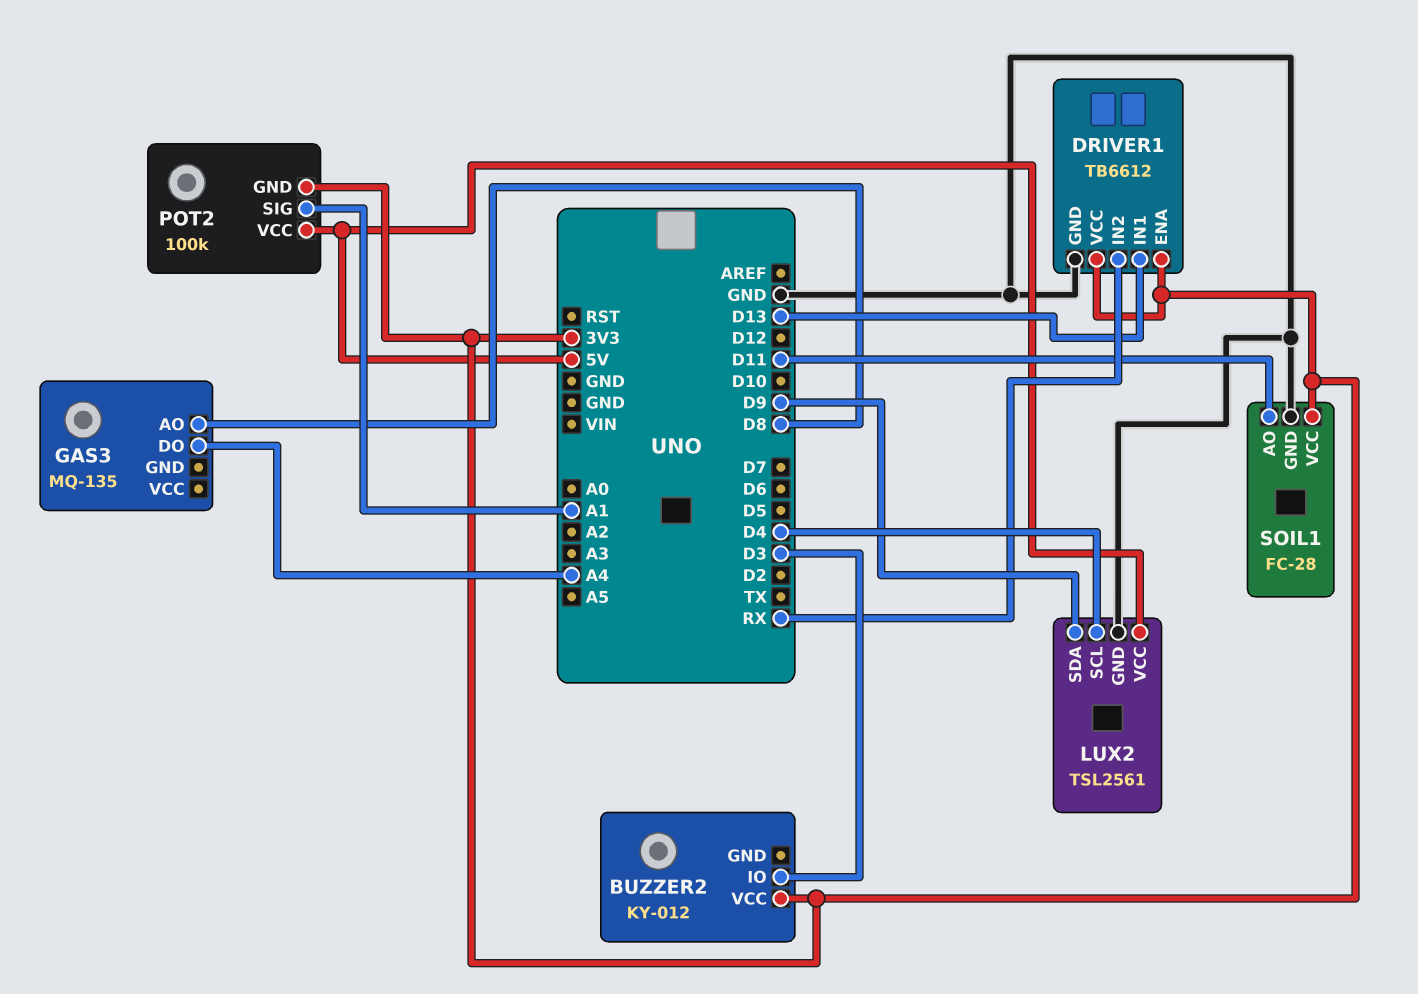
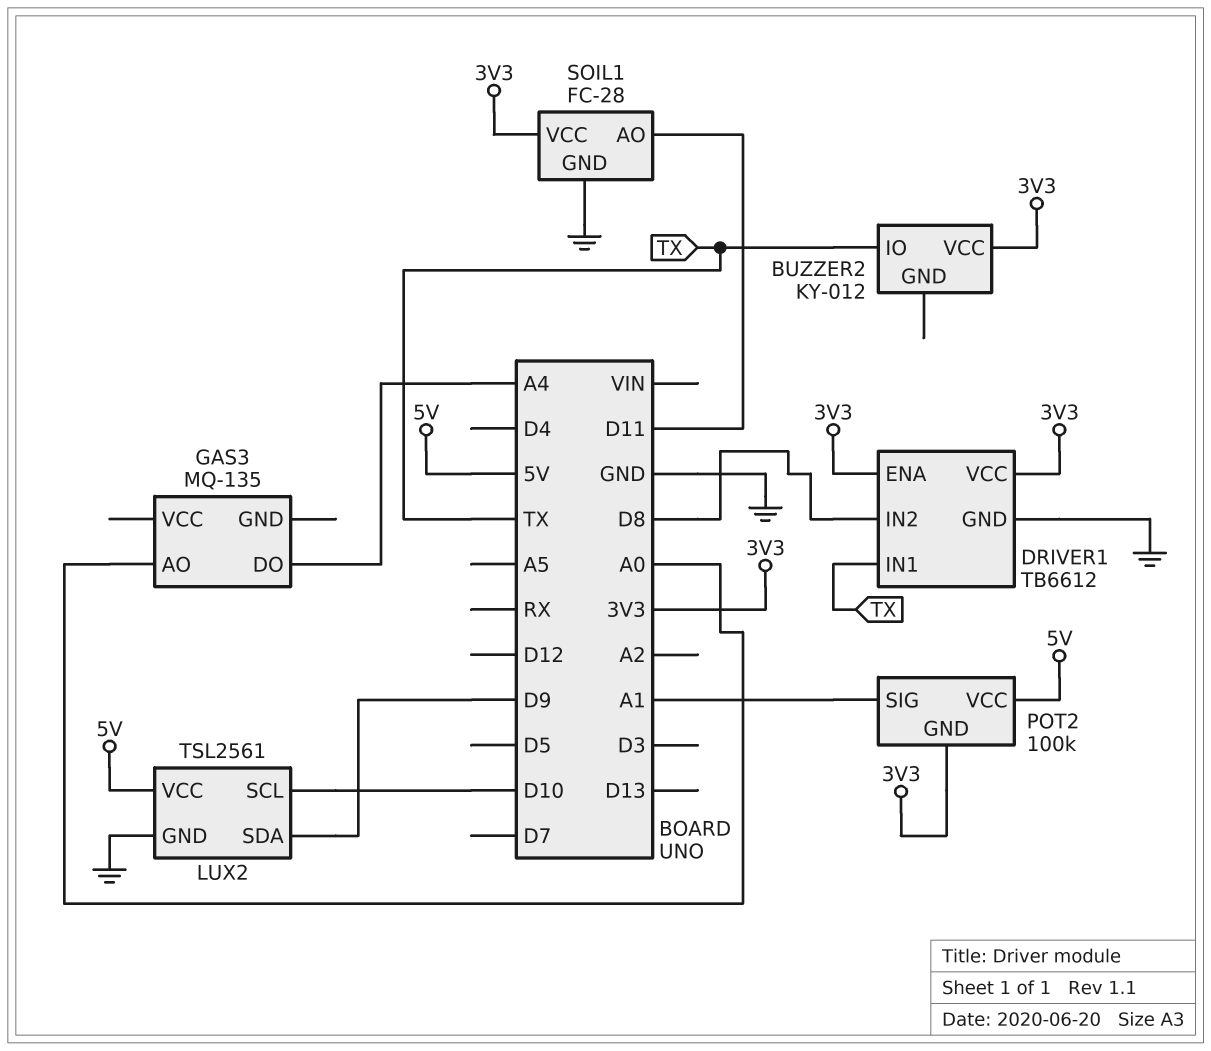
BUZZER2 pin IO: D3 -> TX
DRIVER1 pin IN1: D13 -> TX
DRIVER1 pin IN2: RX -> D8
GAS3 pin AO: D8 -> A0
LUX2 pin SCL: D4 -> D10

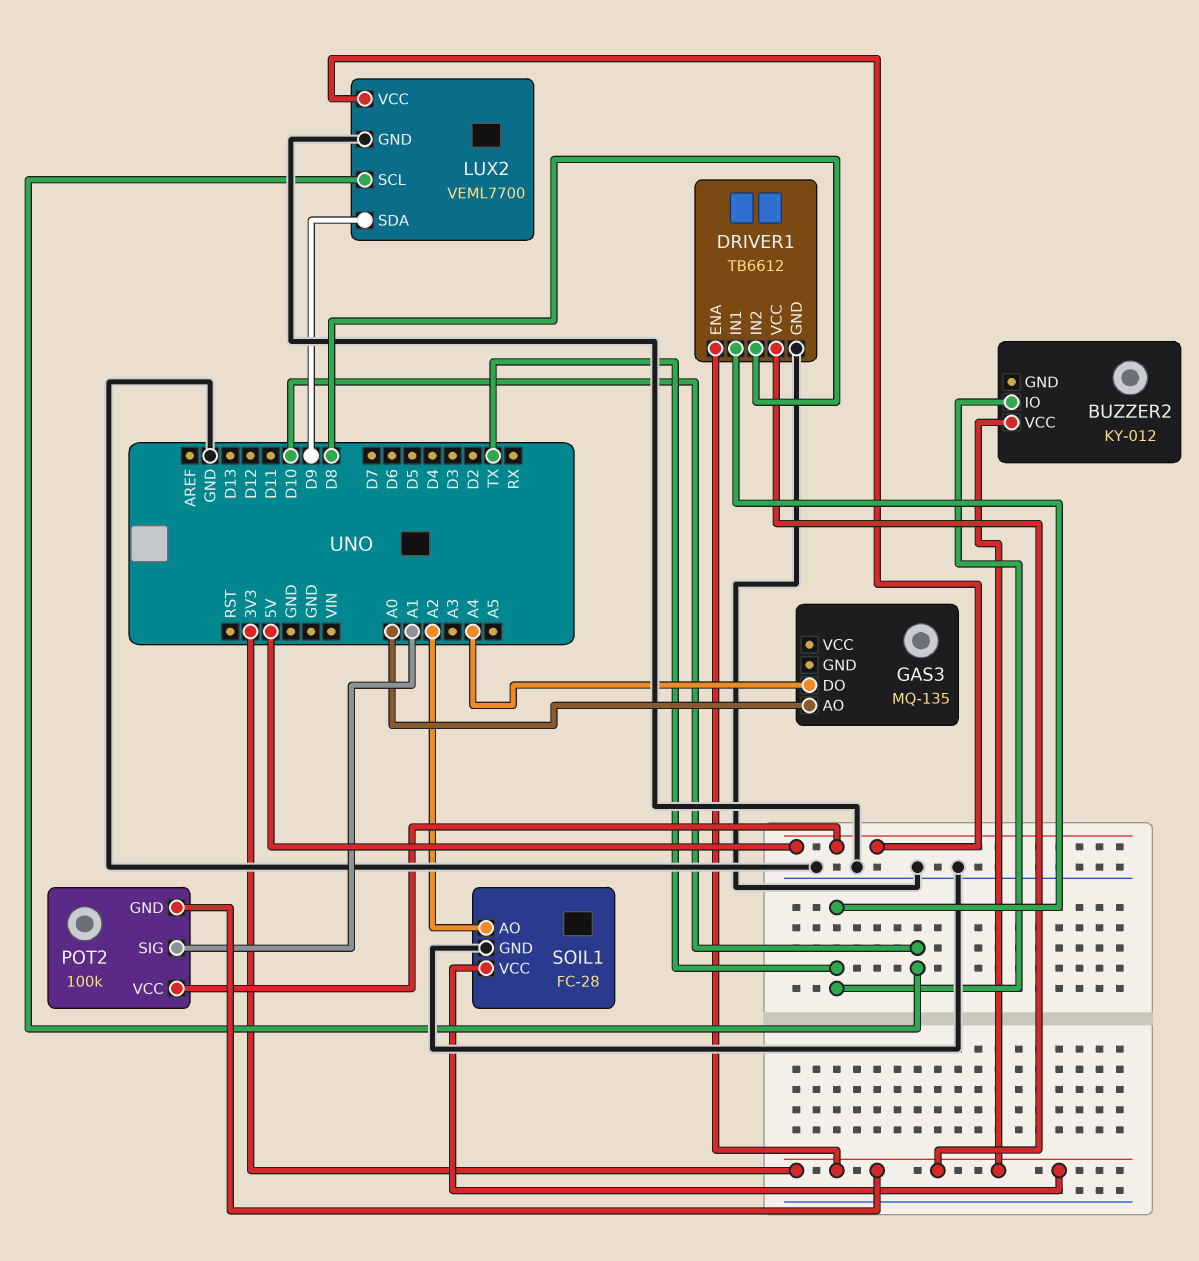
LUX2: TSL2561 -> VEML7700
SOIL1 pin AO: D11 -> A2

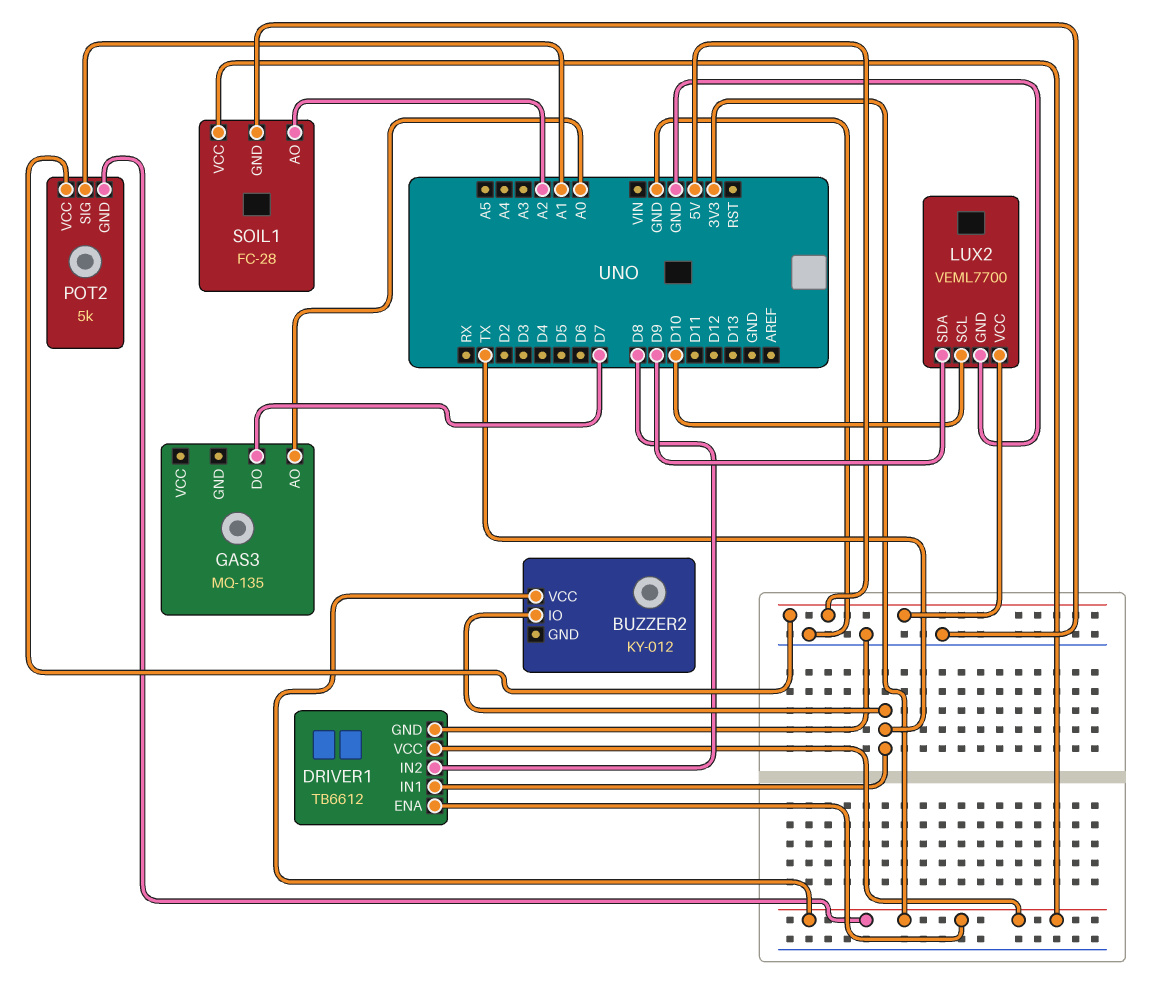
GAS3 pin DO: A4 -> D7
POT2: 100k -> 5k

